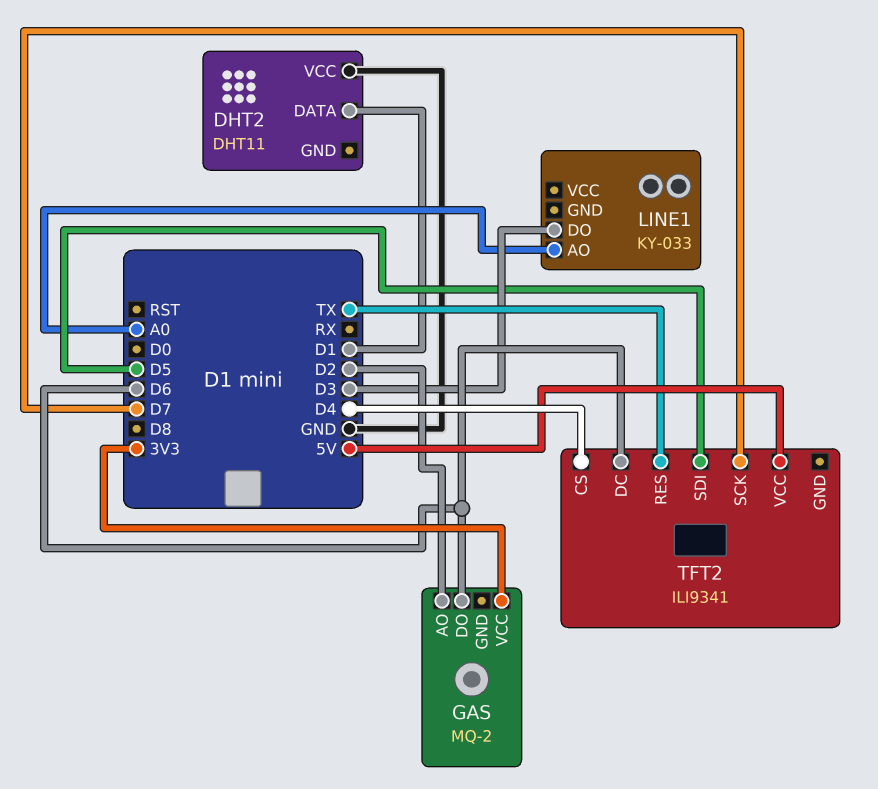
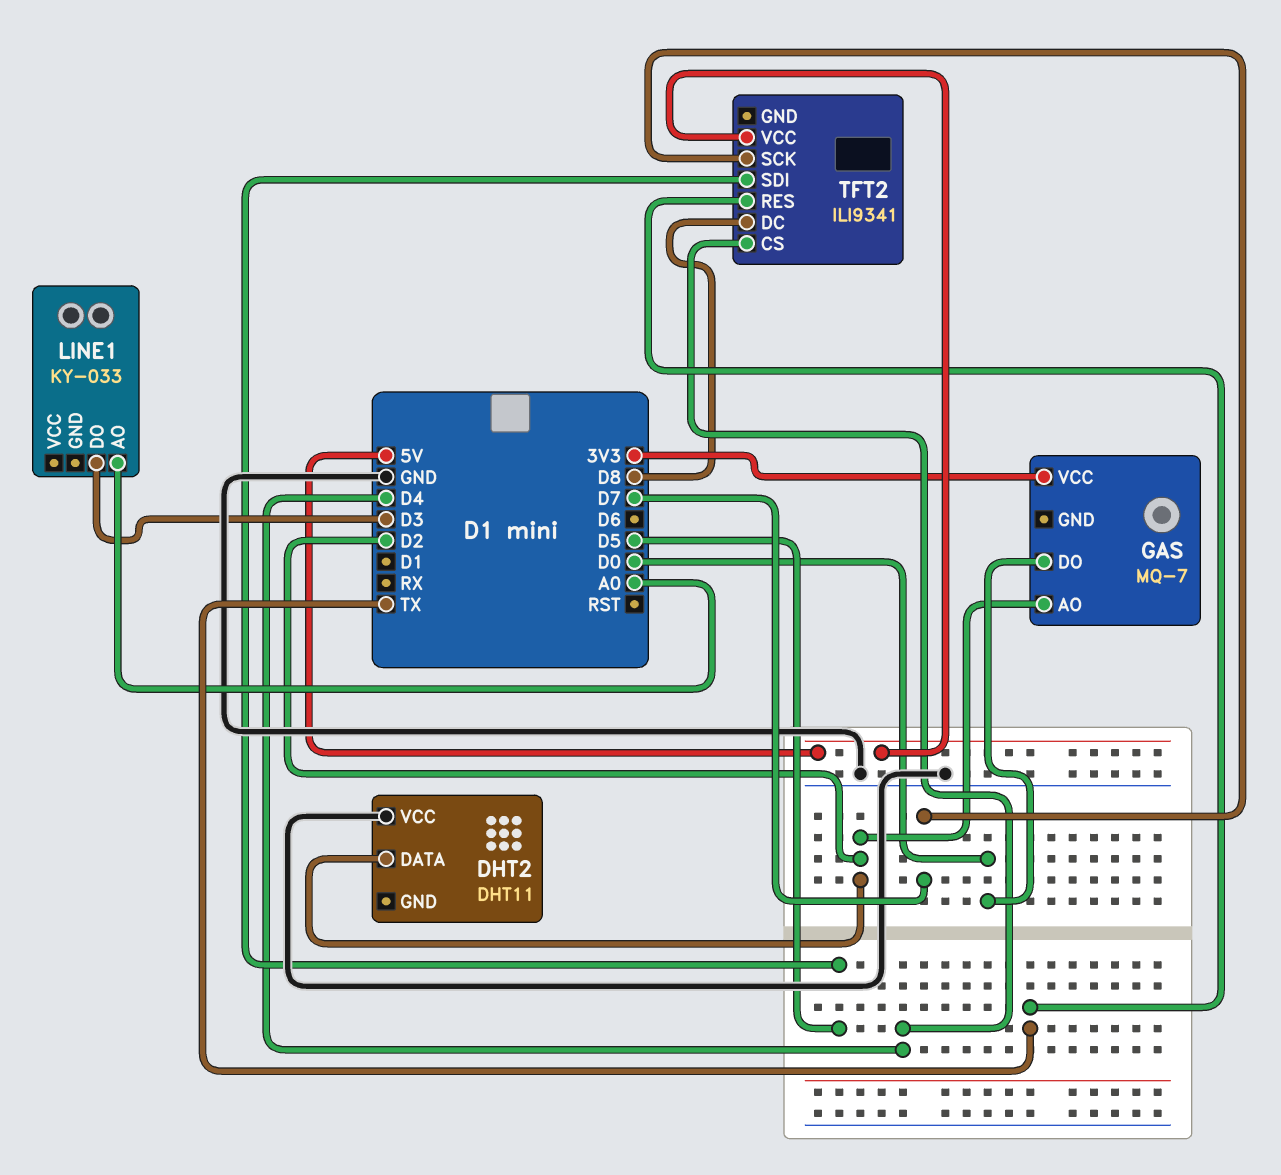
DHT2 pin DATA: D1 -> D2
GAS: MQ-2 -> MQ-7
GAS pin DO: D6 -> D0
TFT2 pin DC: D6 -> D8

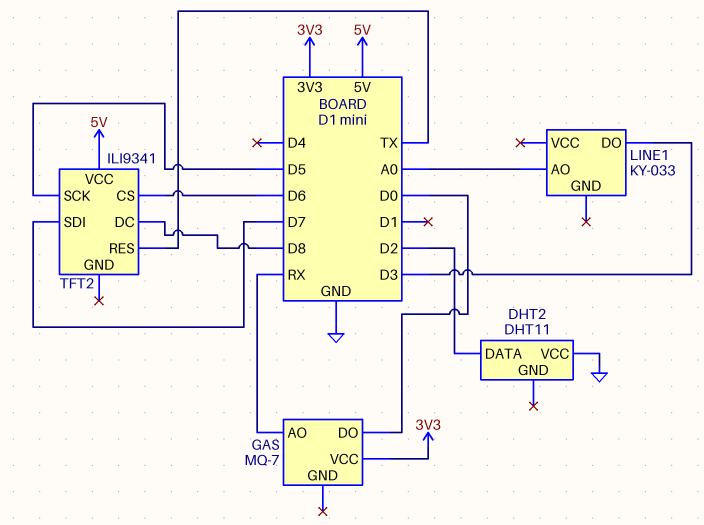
GAS pin AO: D2 -> RX
TFT2 pin CS: D4 -> D6
TFT2 pin SCK: D7 -> D5
TFT2 pin SDI: D5 -> D7

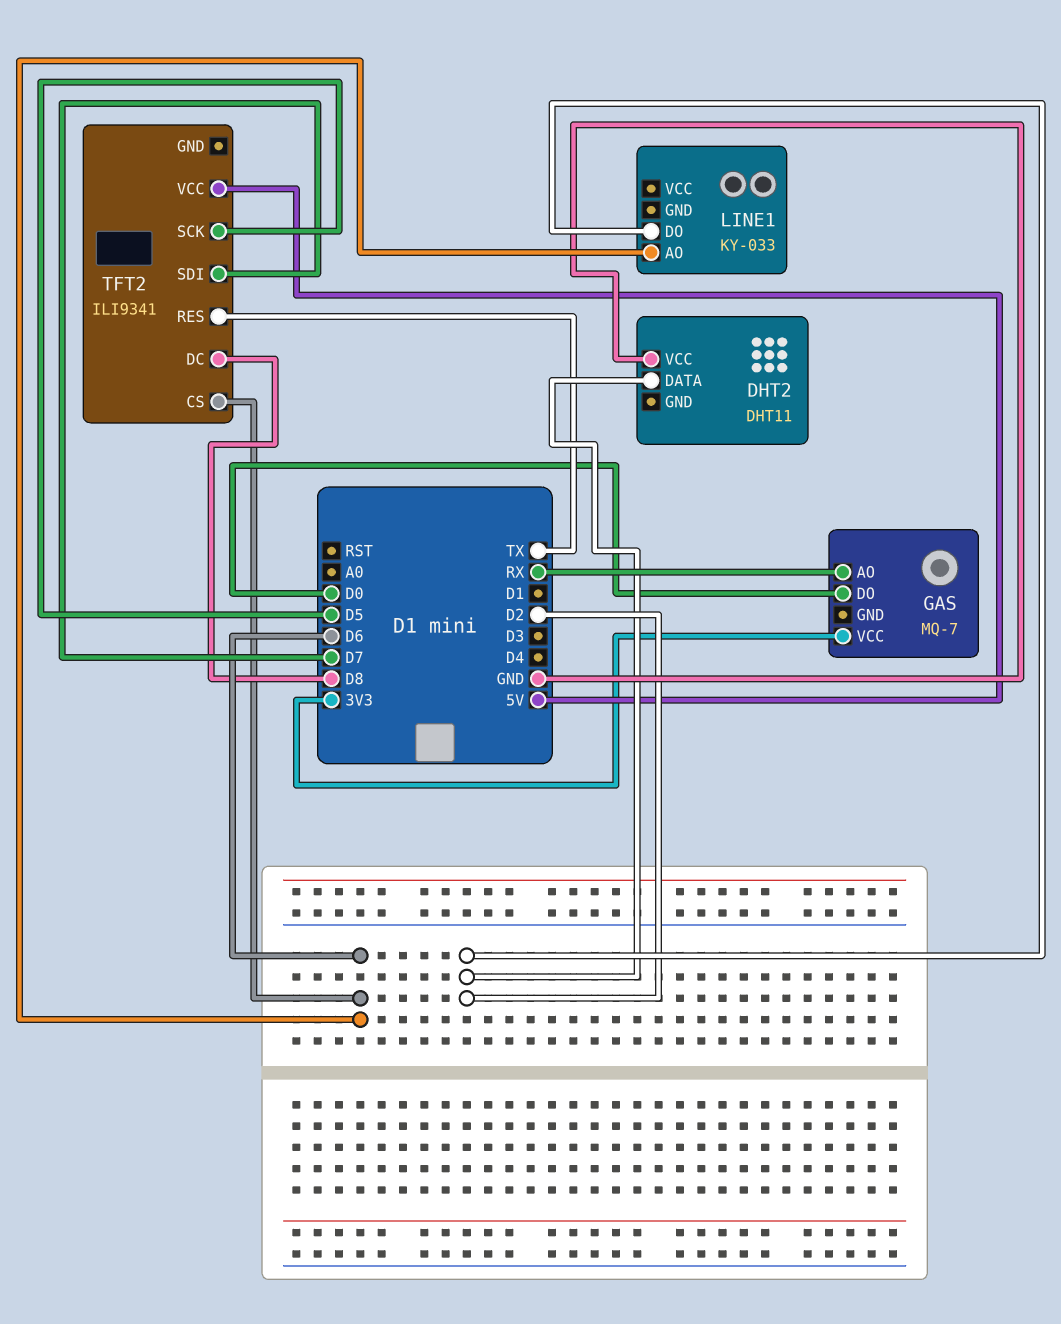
LINE1 pin AO: A0 -> D6
LINE1 pin DO: D3 -> D2

